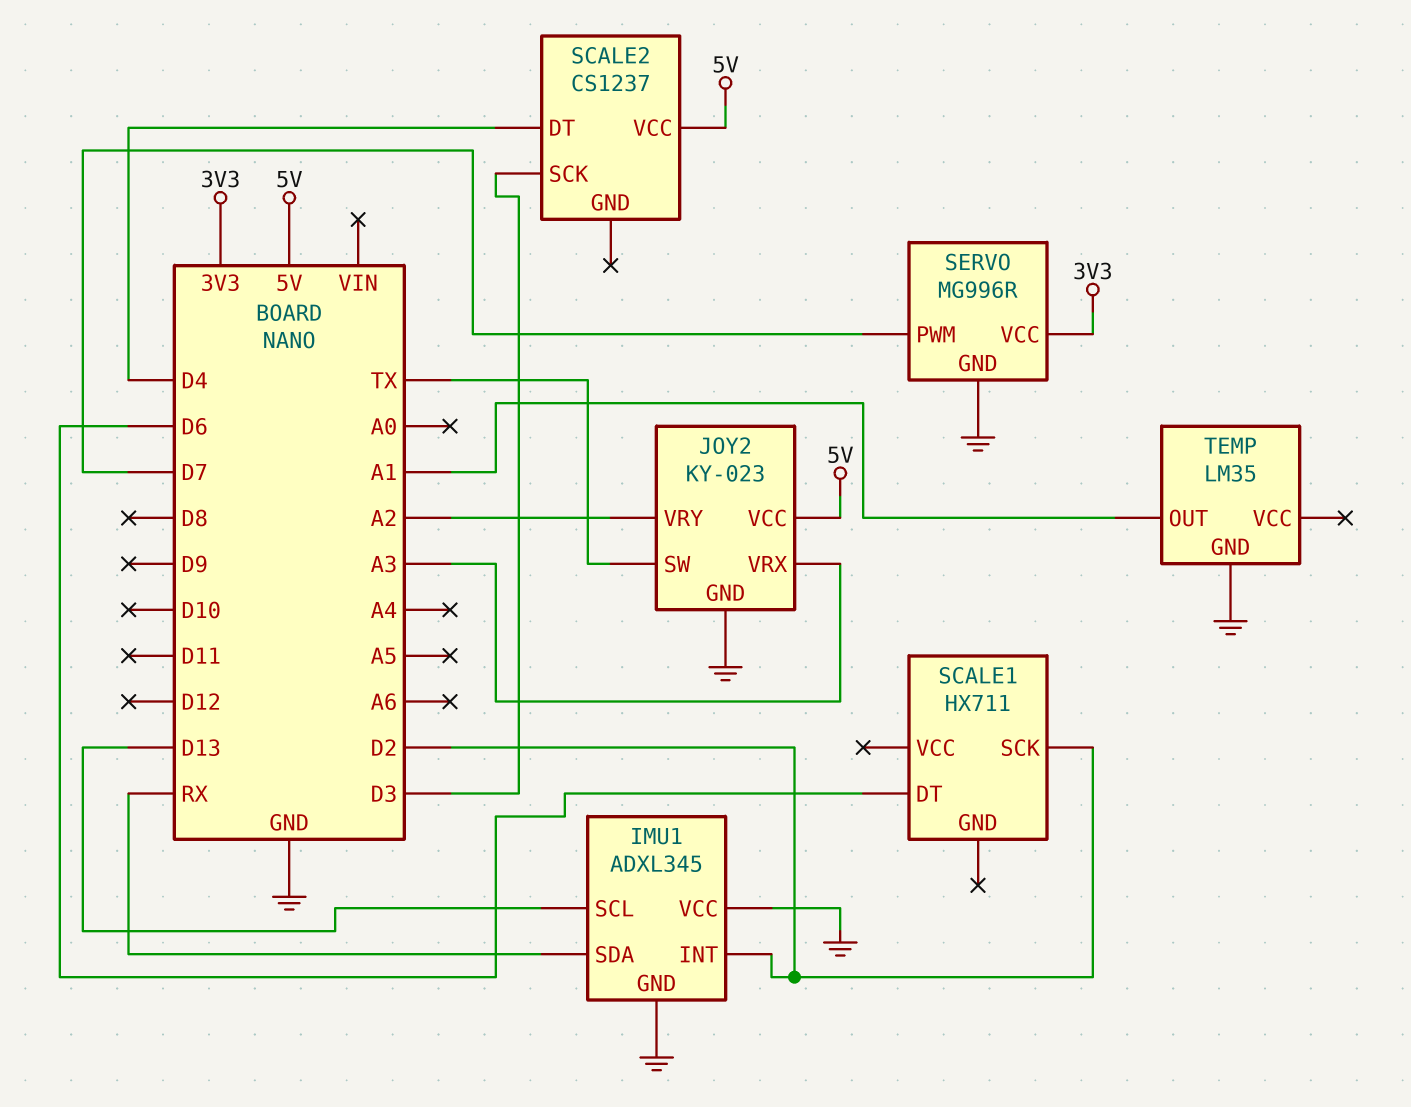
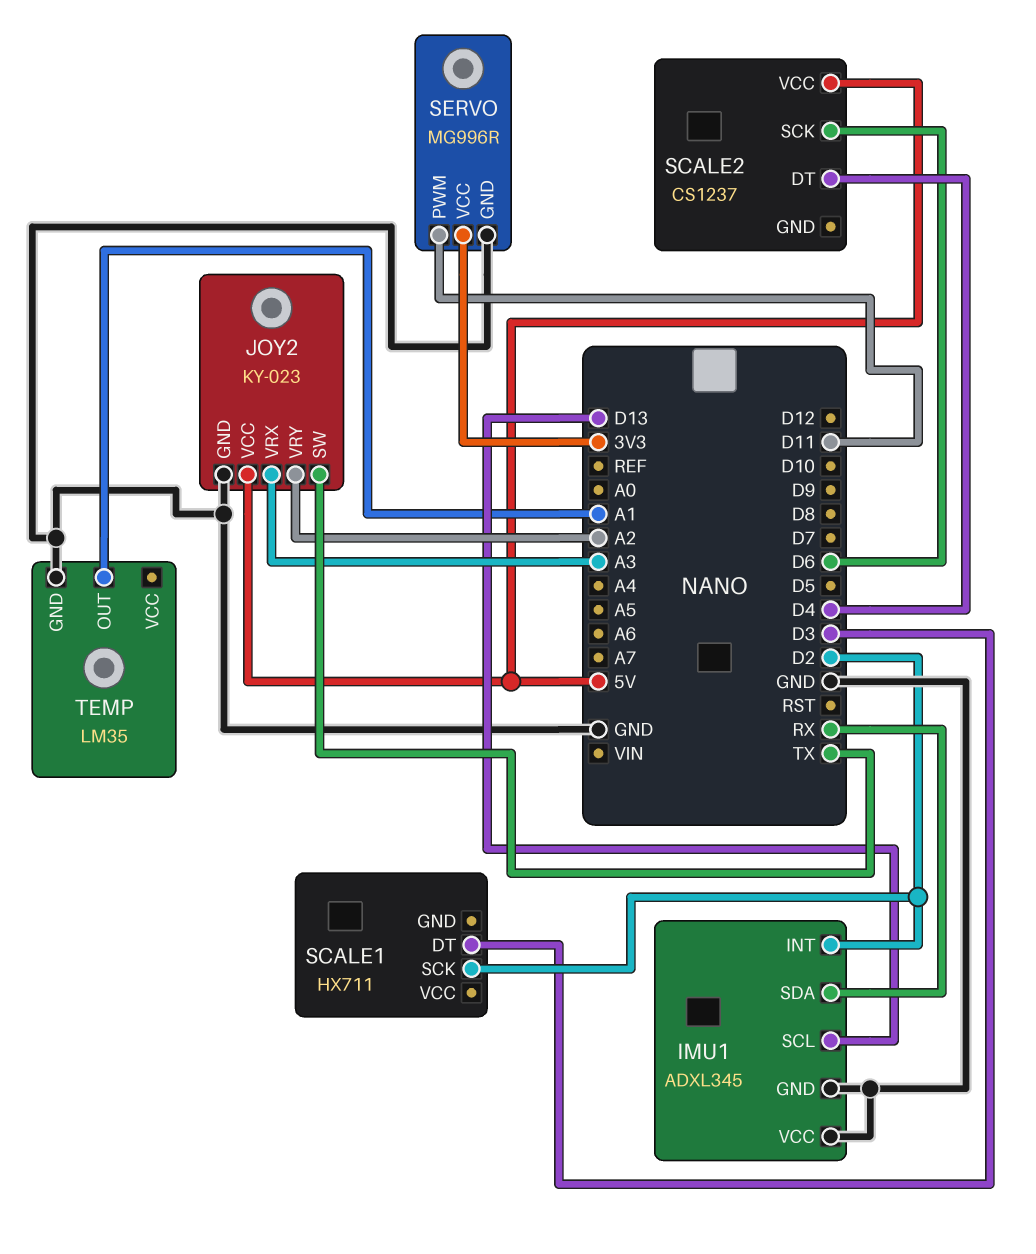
SCALE1 pin DT: D6 -> D3
SCALE2 pin SCK: D3 -> D6
SERVO pin PWM: D7 -> D11

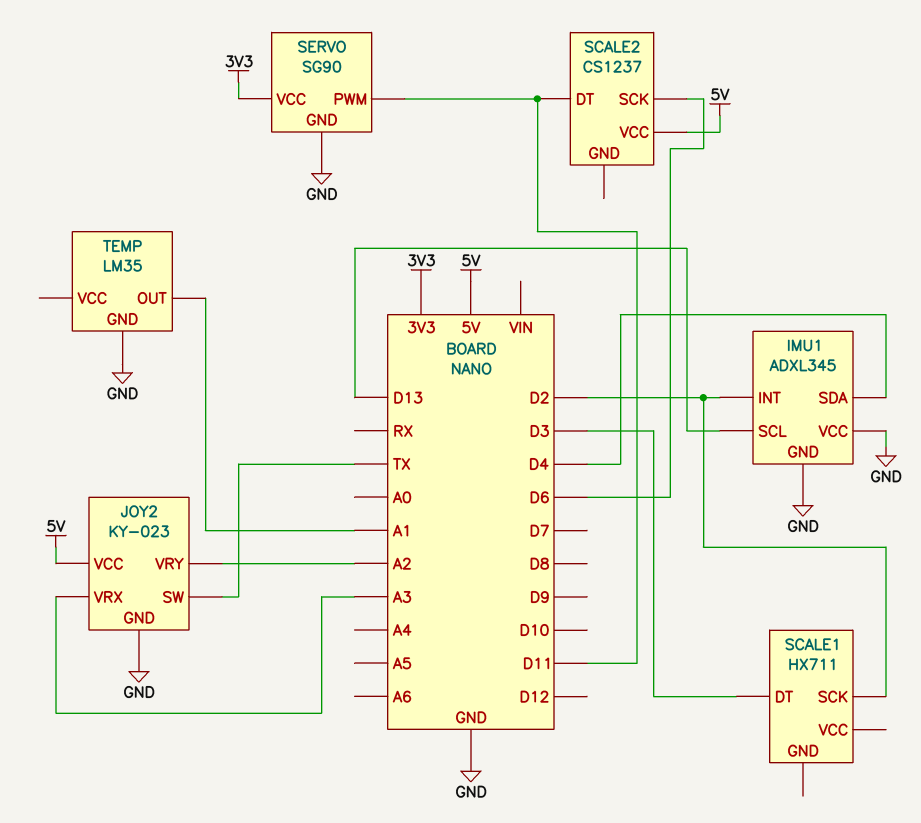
IMU1 pin SDA: RX -> D4
SCALE2 pin DT: D4 -> D11
SERVO: MG996R -> SG90

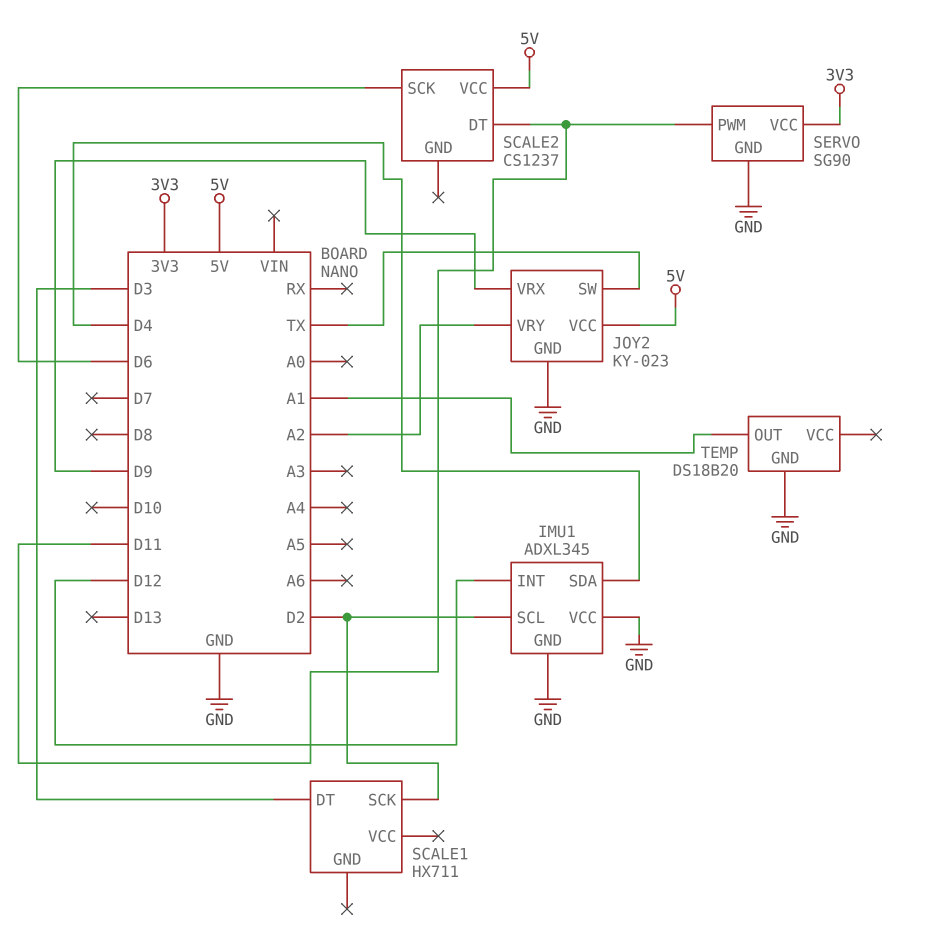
IMU1 pin INT: D2 -> D12
IMU1 pin SCL: D13 -> D2
JOY2 pin VRX: A3 -> D9
TEMP: LM35 -> DS18B20

